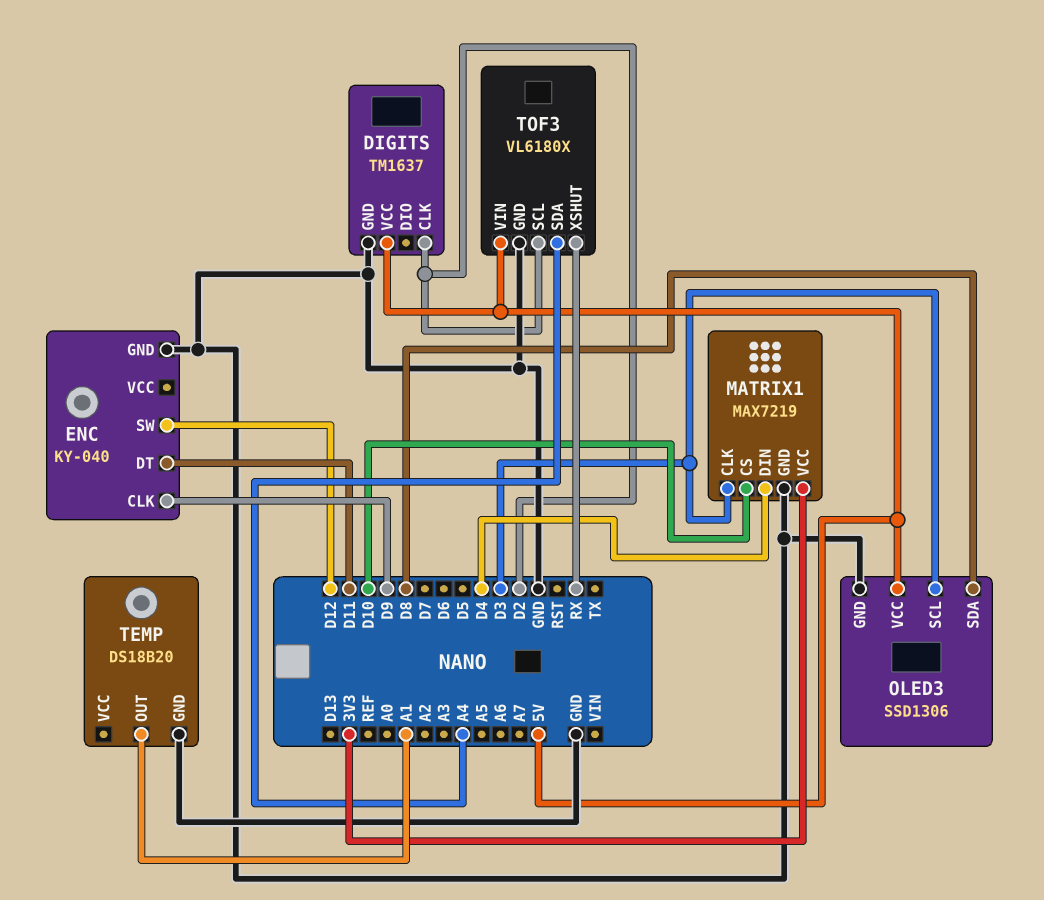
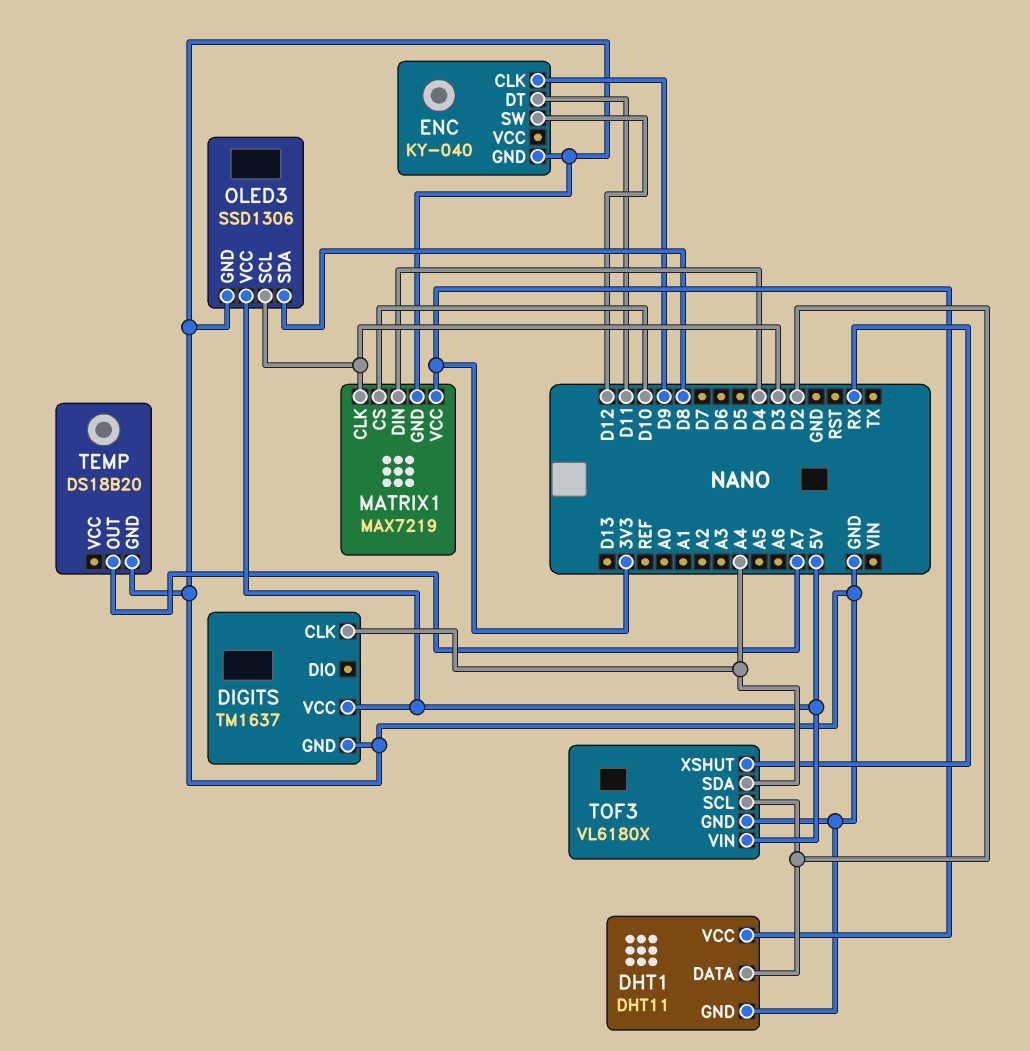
DHT1: none -> DHT11
DHT1 pin DATA: none -> D2
DHT1 pin GND: none -> GND
DHT1 pin VCC: none -> 3V3
DIGITS pin CLK: D2 -> A4
TEMP pin OUT: A1 -> A7

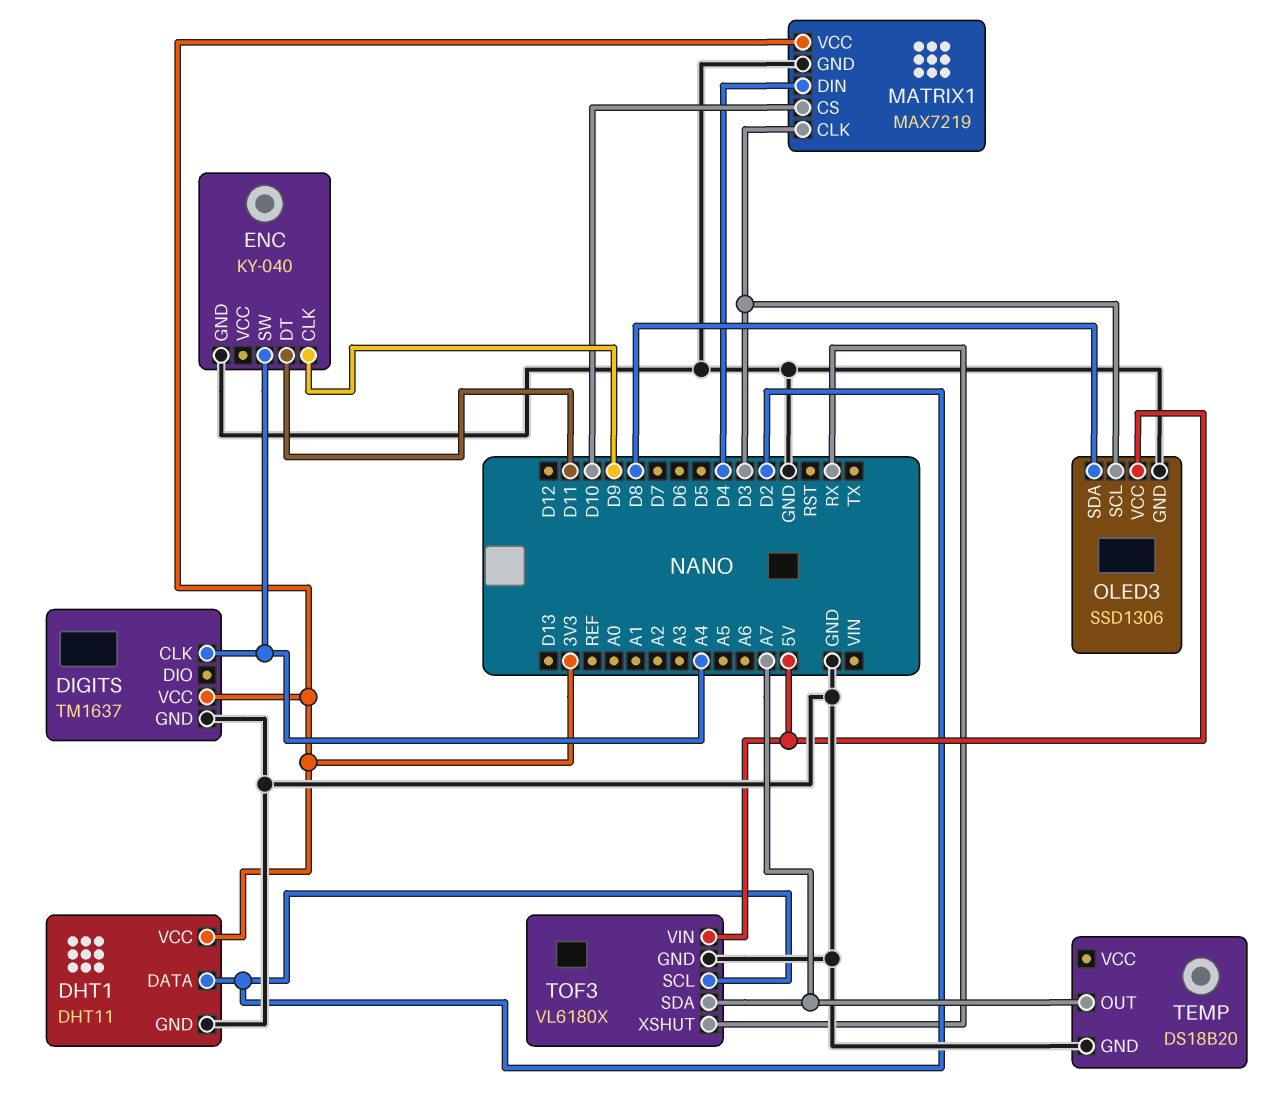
DIGITS pin VCC: 5V -> 3V3
ENC pin SW: D12 -> A4
TOF3 pin SDA: A4 -> A7

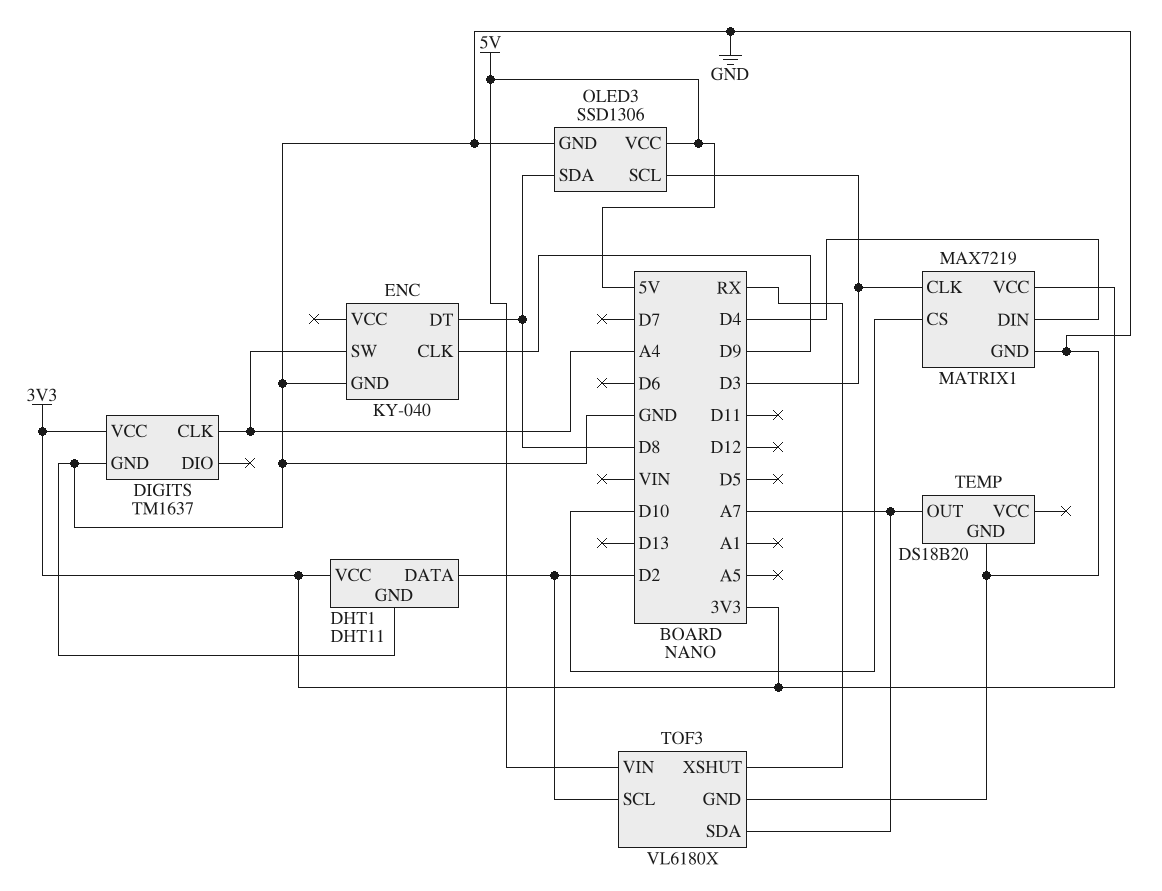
ENC pin DT: D11 -> D8

